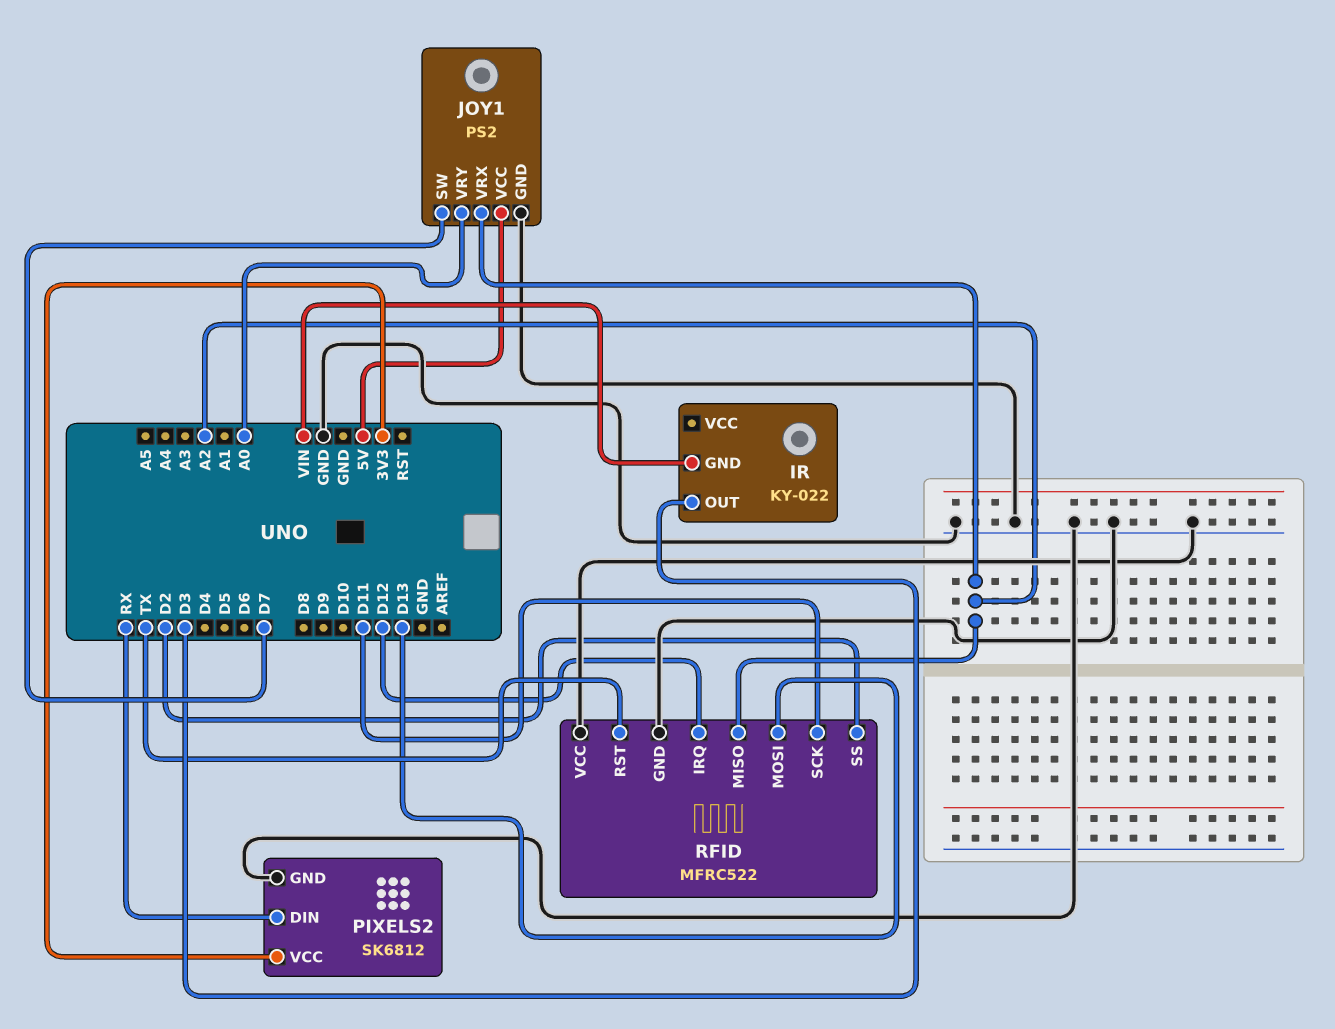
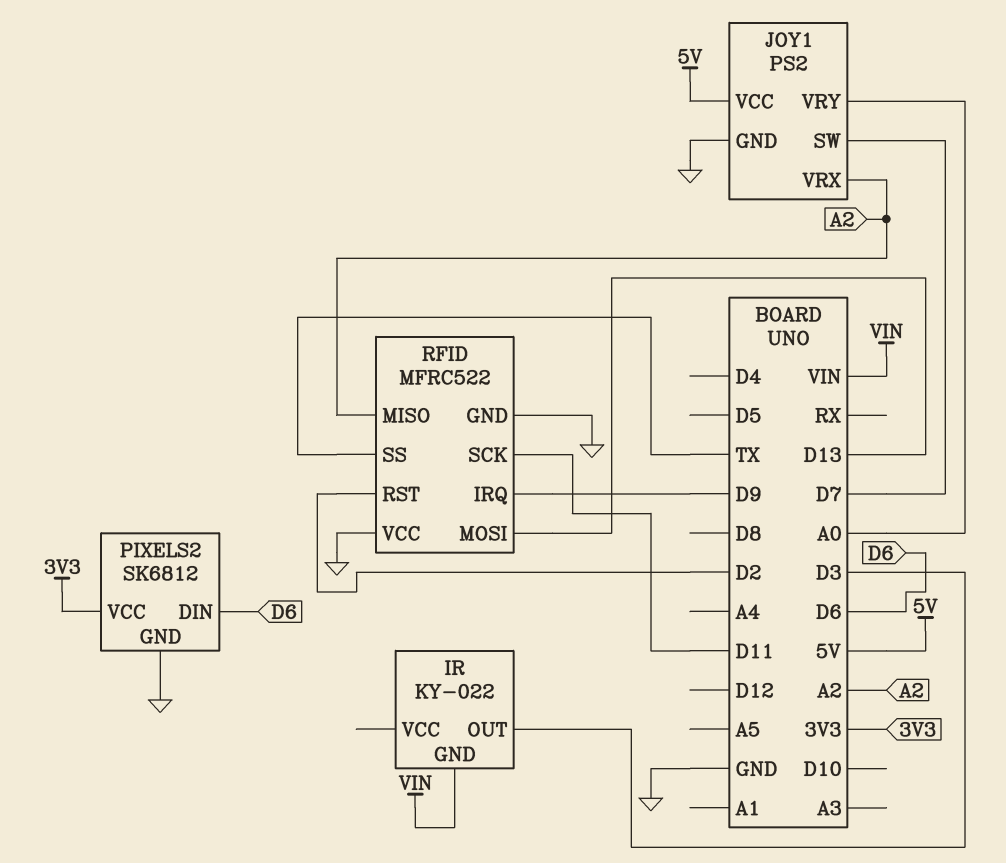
PIXELS2 pin DIN: RX -> D6
RFID pin IRQ: D12 -> D9
RFID pin RST: TX -> D2
RFID pin SS: D2 -> TX

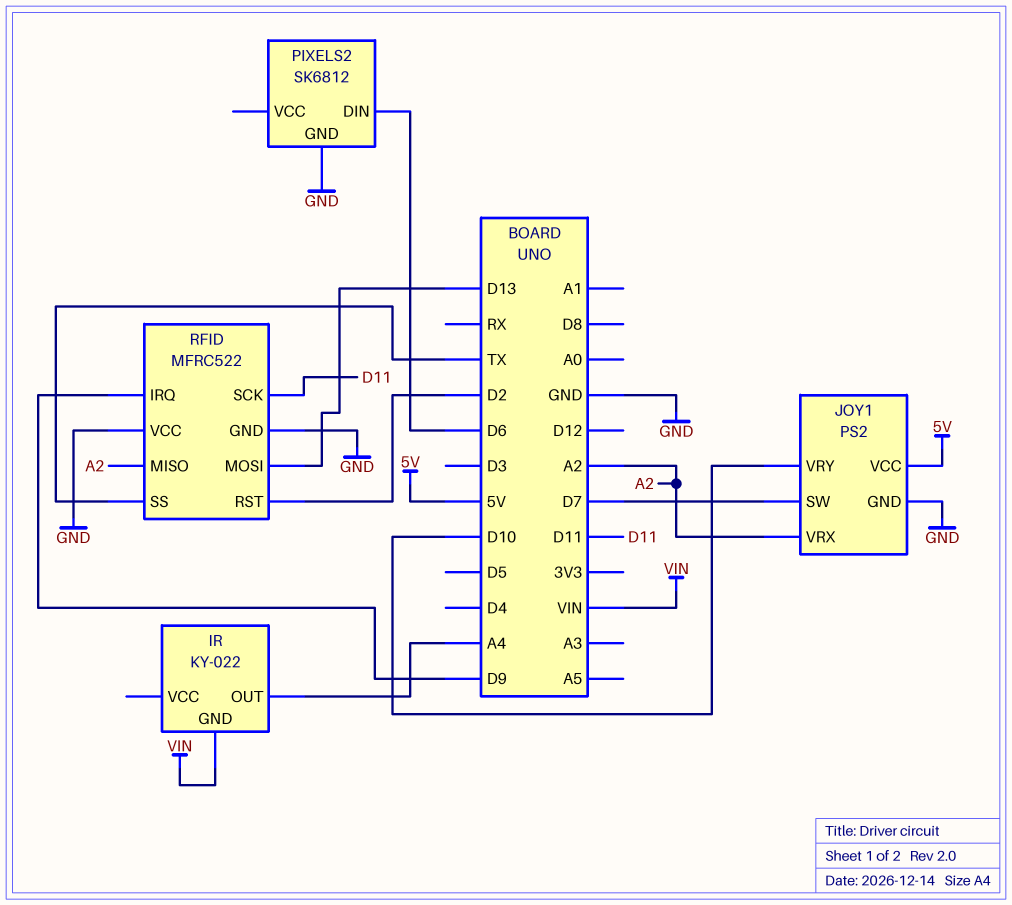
IR pin OUT: D3 -> A4
JOY1 pin VRY: A0 -> D10
PIXELS2 pin VCC: 3V3 -> none

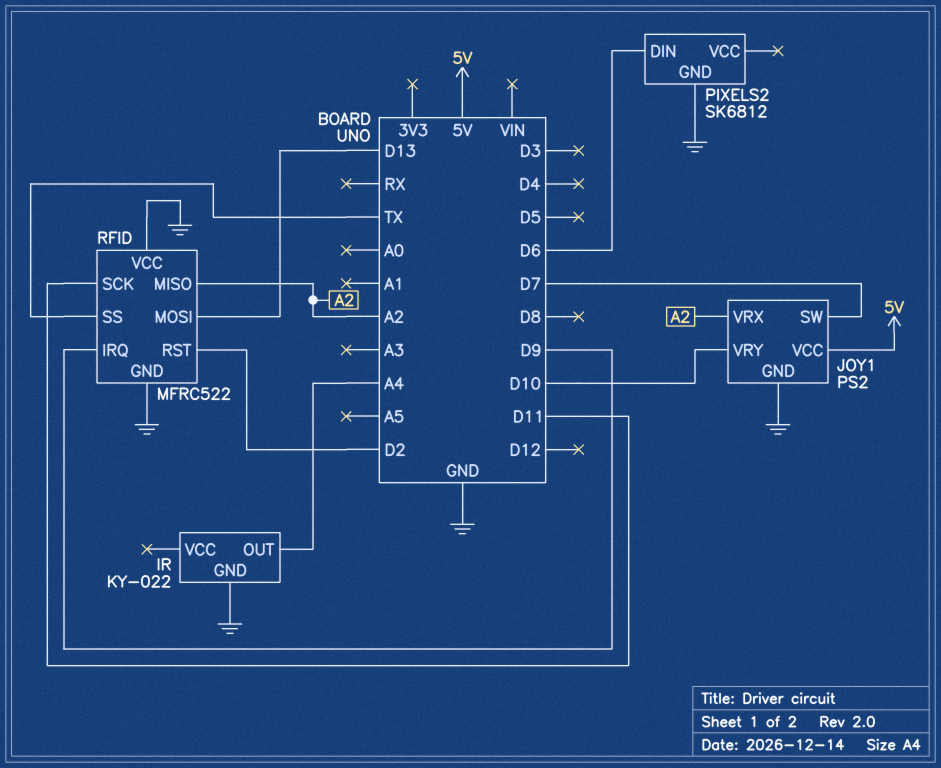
IR pin GND: VIN -> GND

